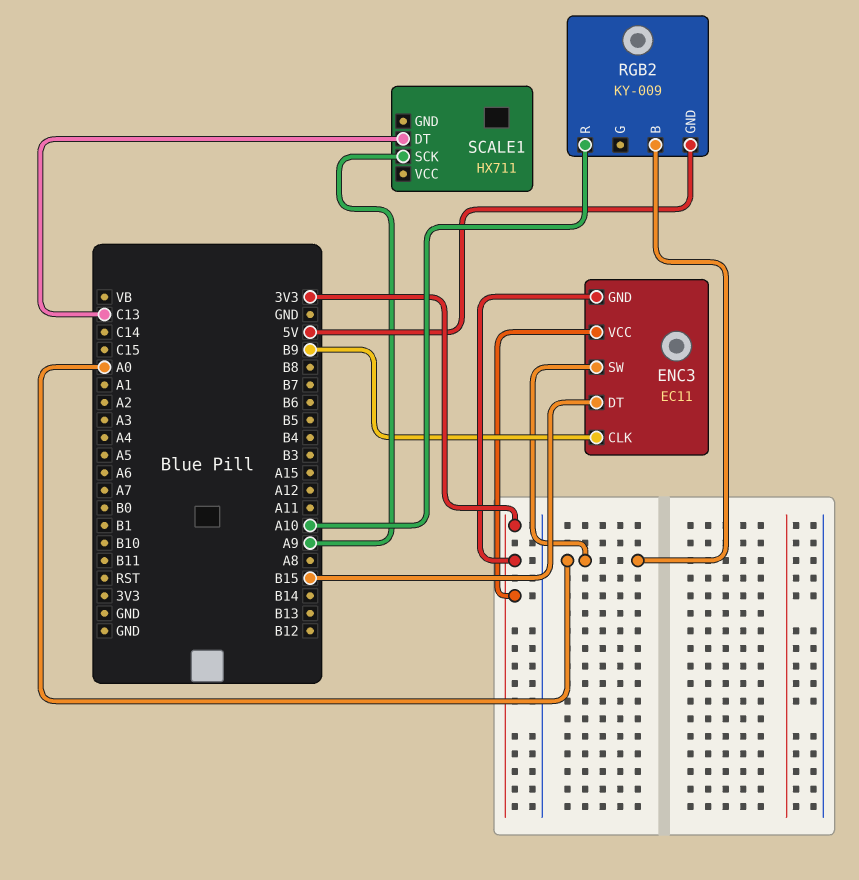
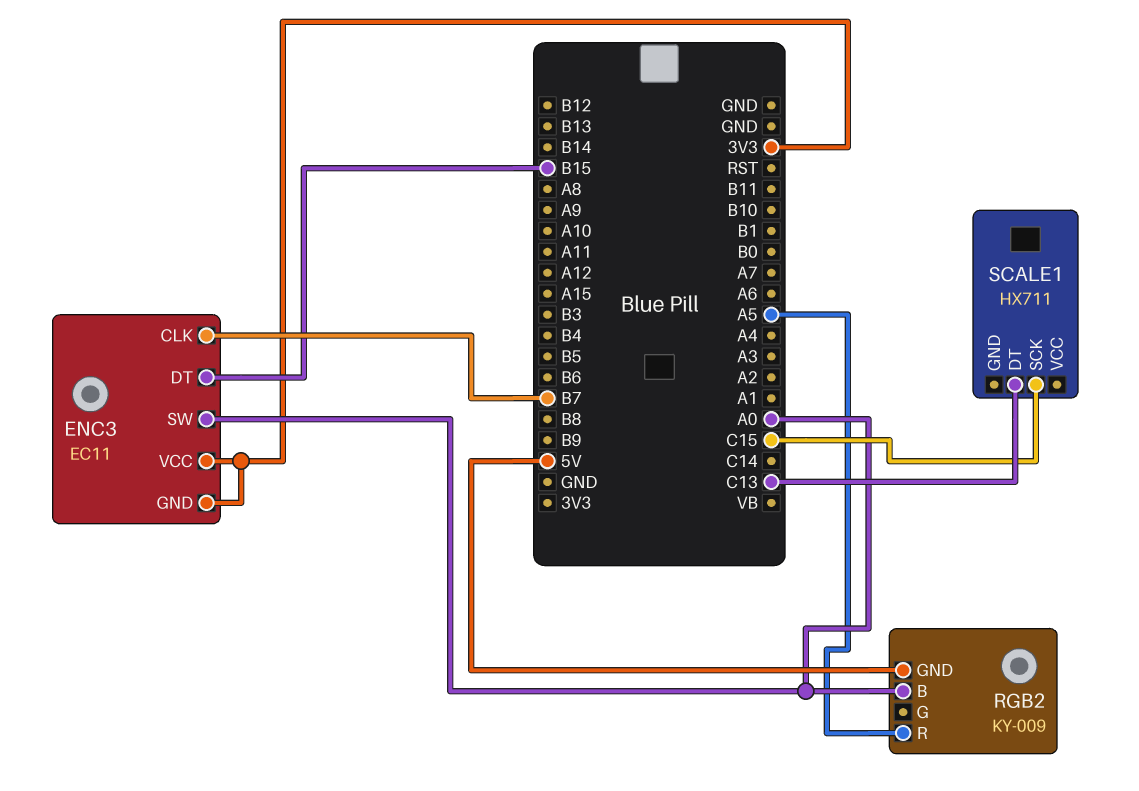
ENC3 pin CLK: B9 -> B7
RGB2 pin R: A10 -> A5
SCALE1 pin SCK: A9 -> C15

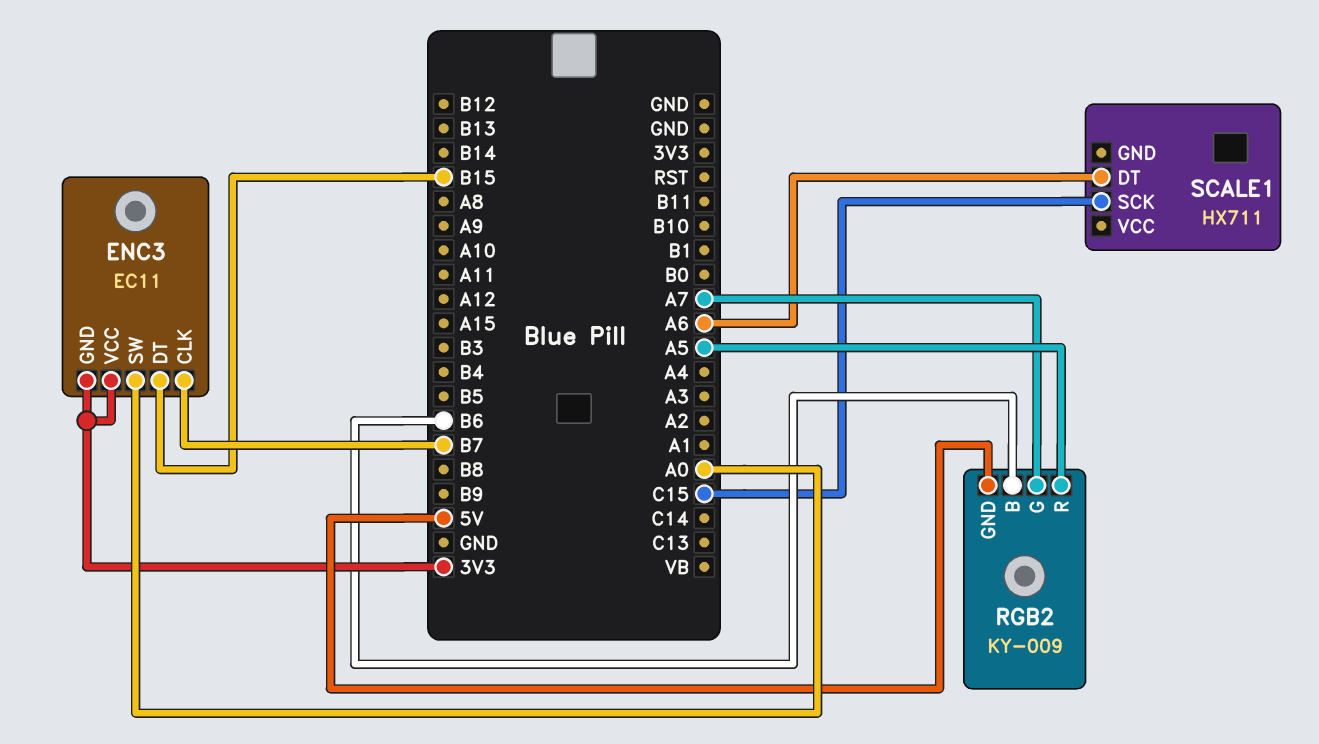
RGB2 pin B: A0 -> B6
RGB2 pin G: none -> A7
SCALE1 pin DT: C13 -> A6

